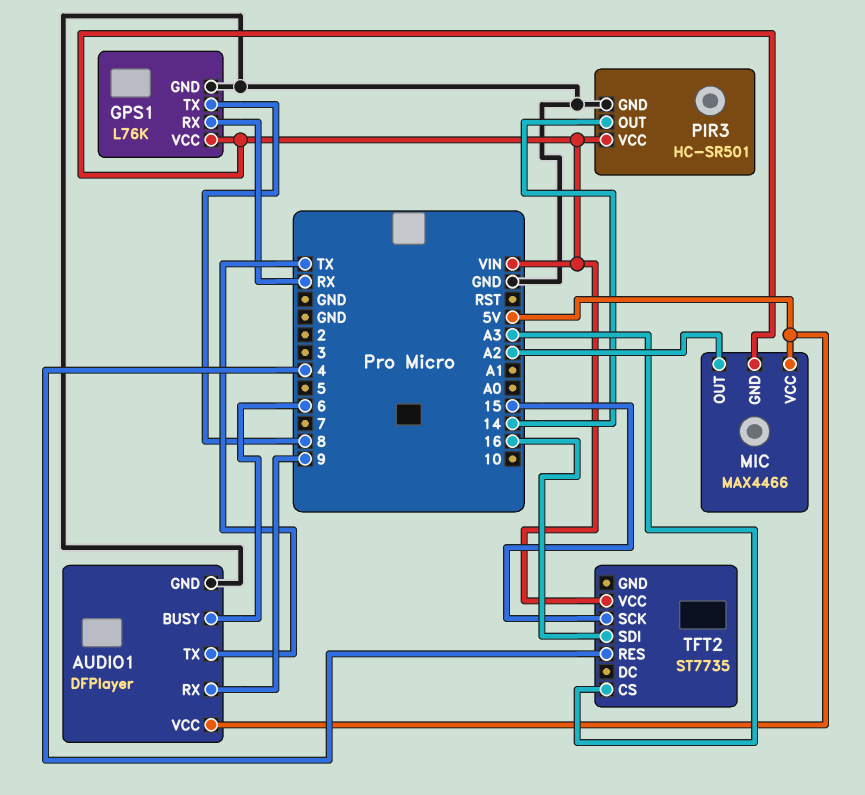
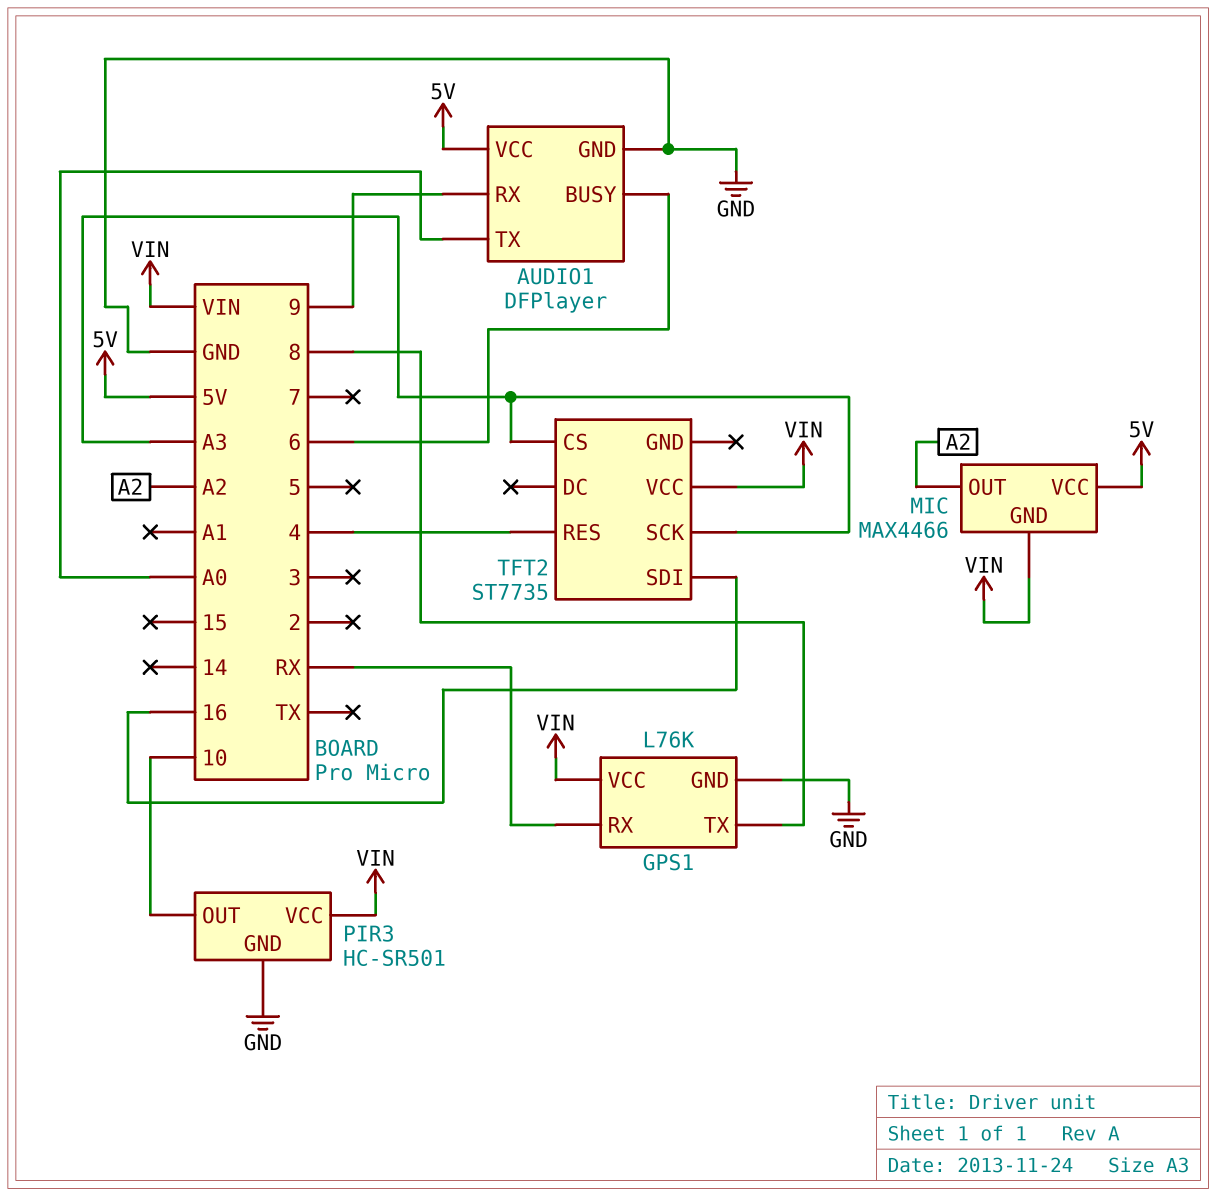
AUDIO1 pin TX: TX -> A0
PIR3 pin OUT: 14 -> 10
TFT2 pin SCK: 15 -> A3

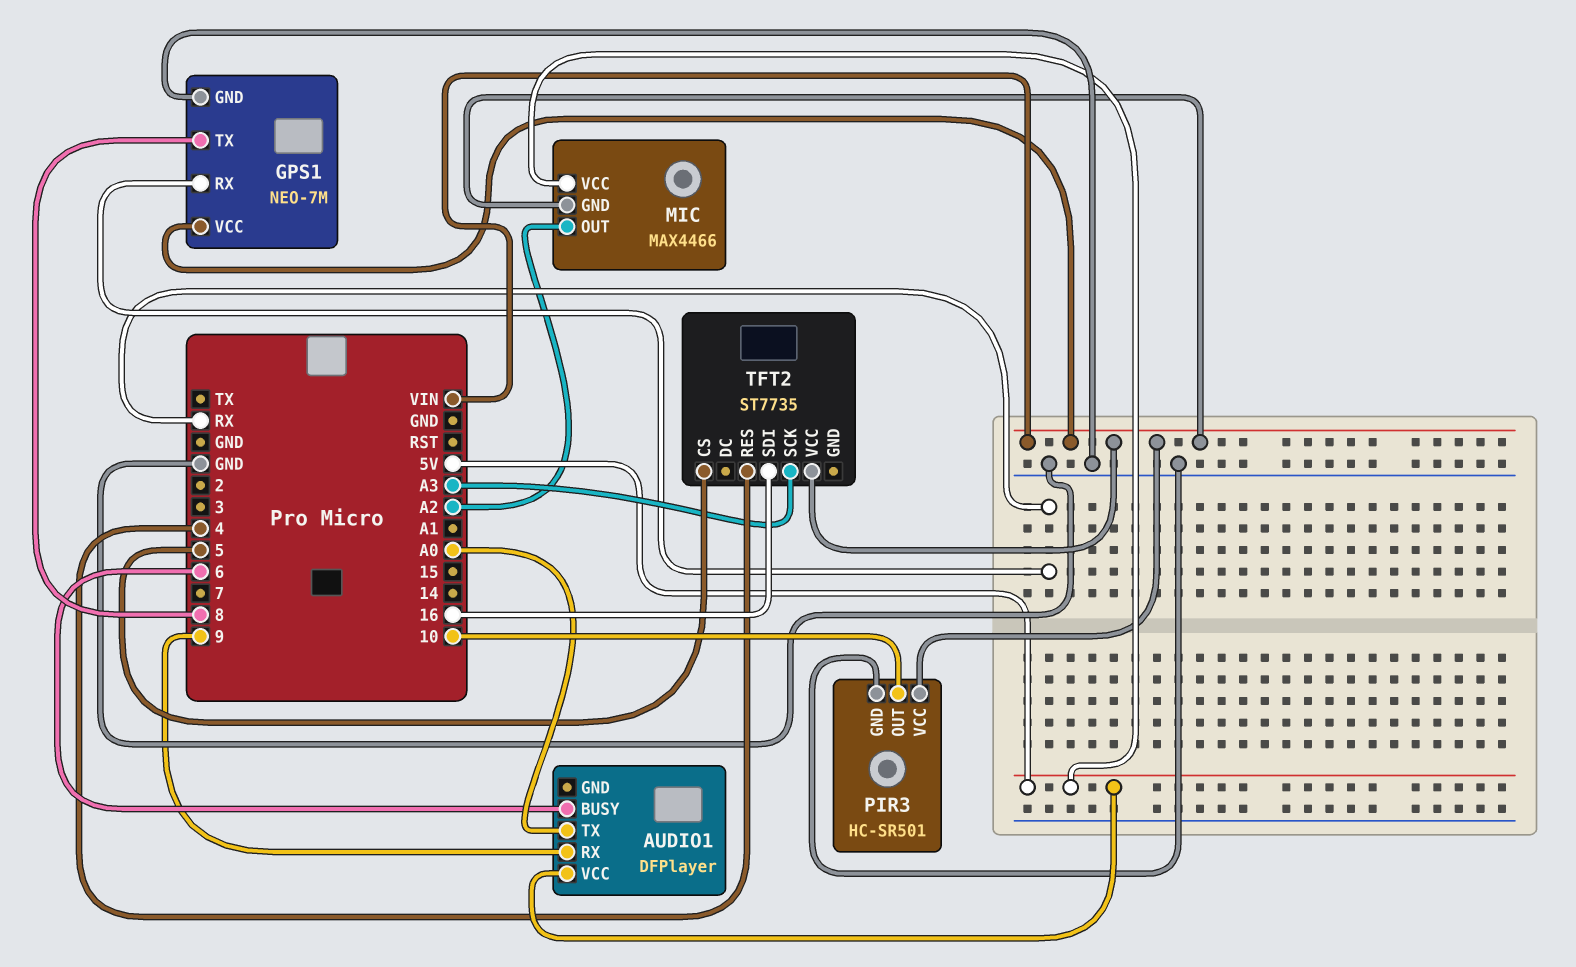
AUDIO1 pin GND: GND -> none
GPS1: L76K -> NEO-7M
TFT2 pin CS: A3 -> 5

